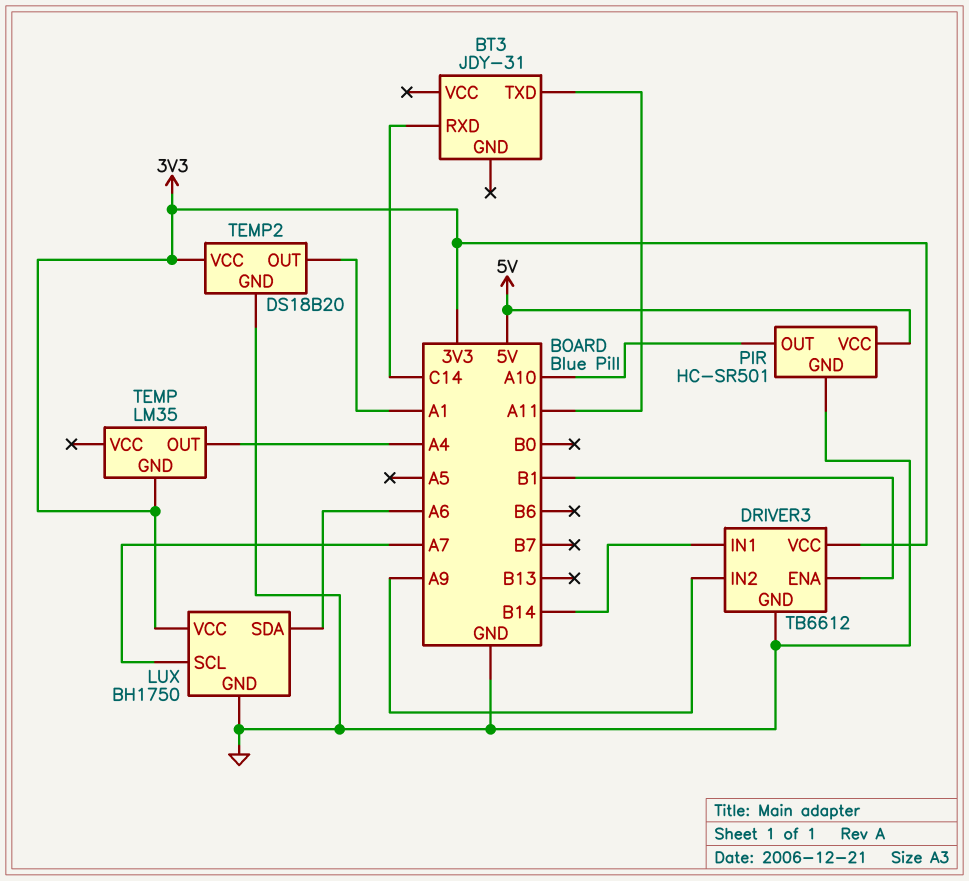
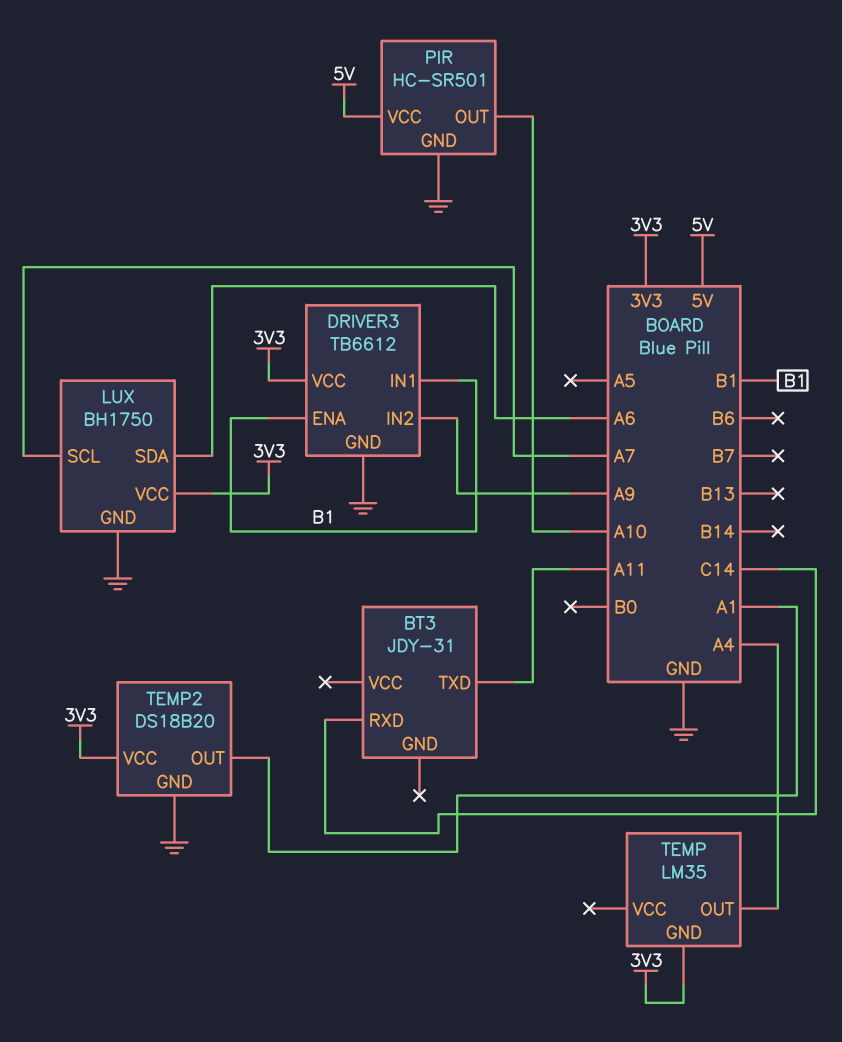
DRIVER3 pin IN1: B14 -> B1

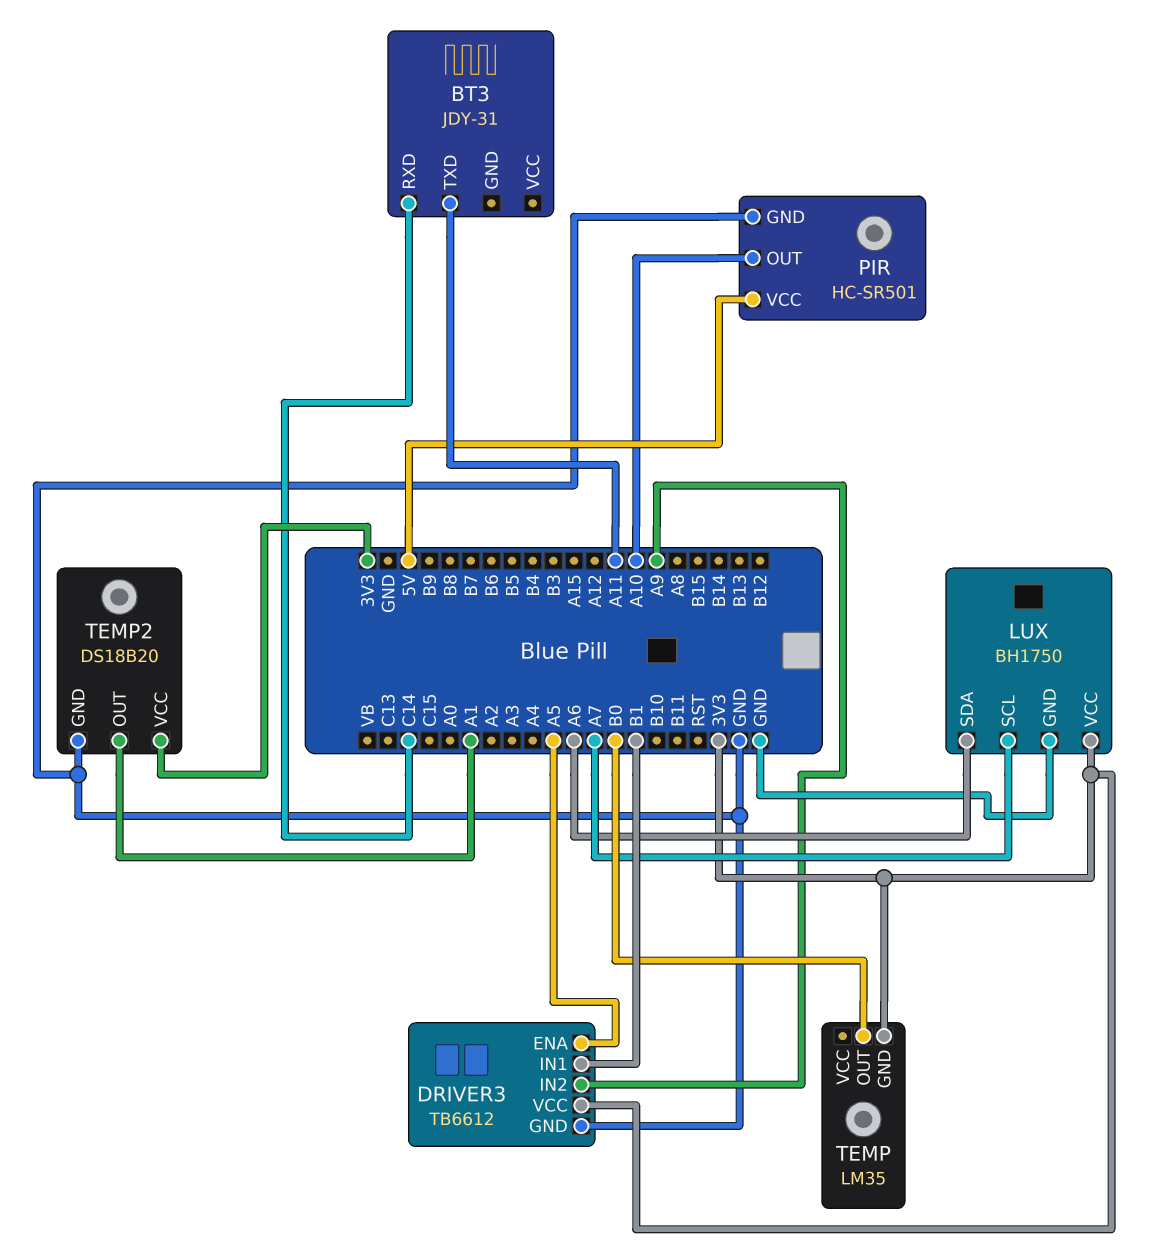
DRIVER3 pin ENA: B1 -> A5
TEMP pin OUT: A4 -> B0

